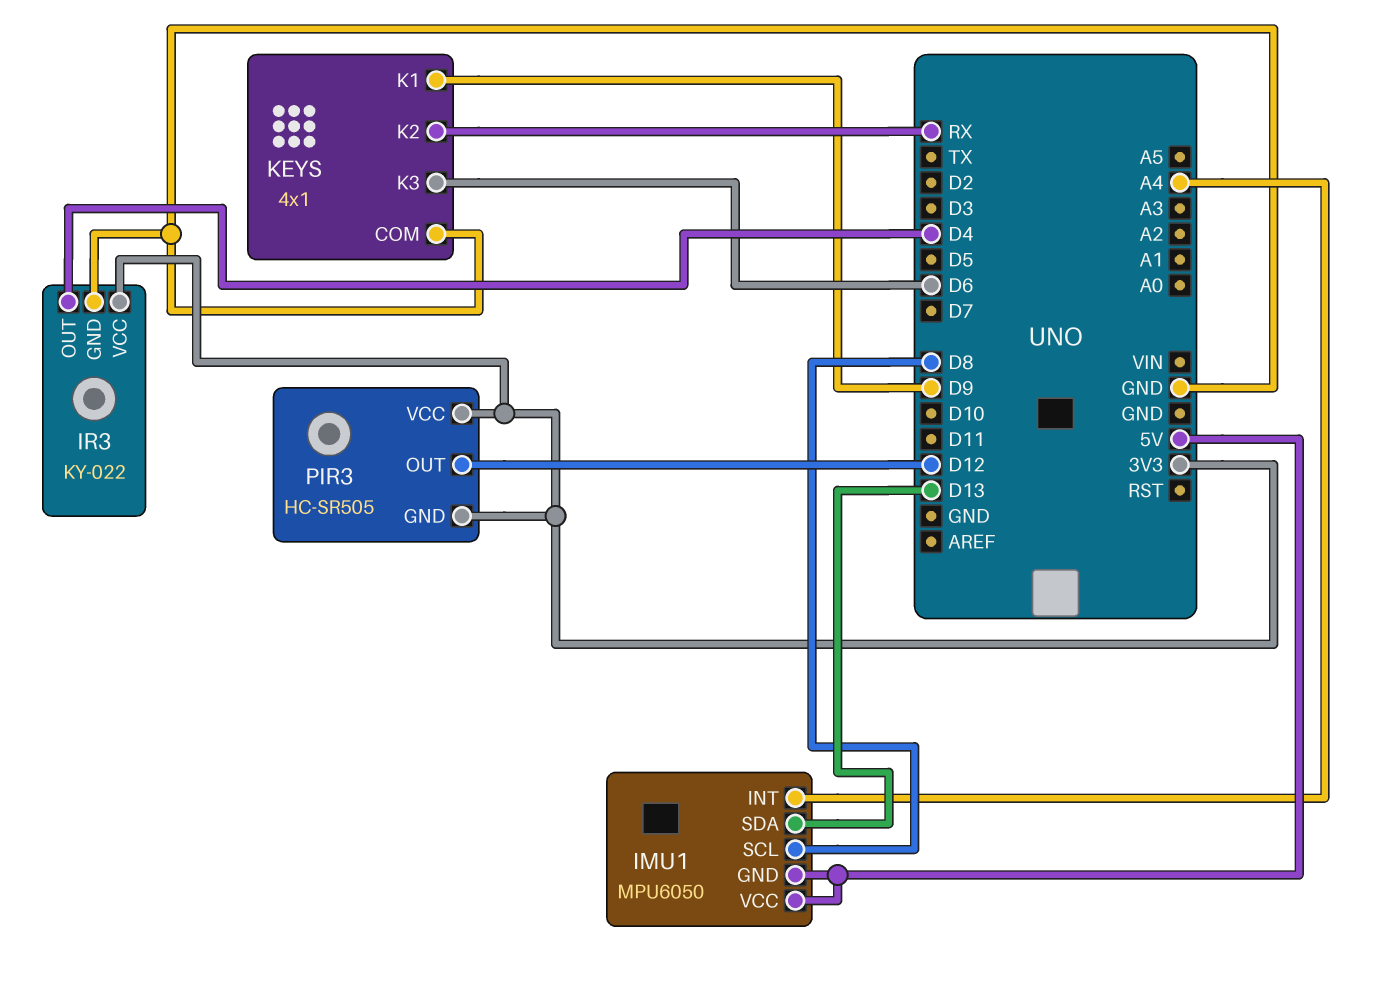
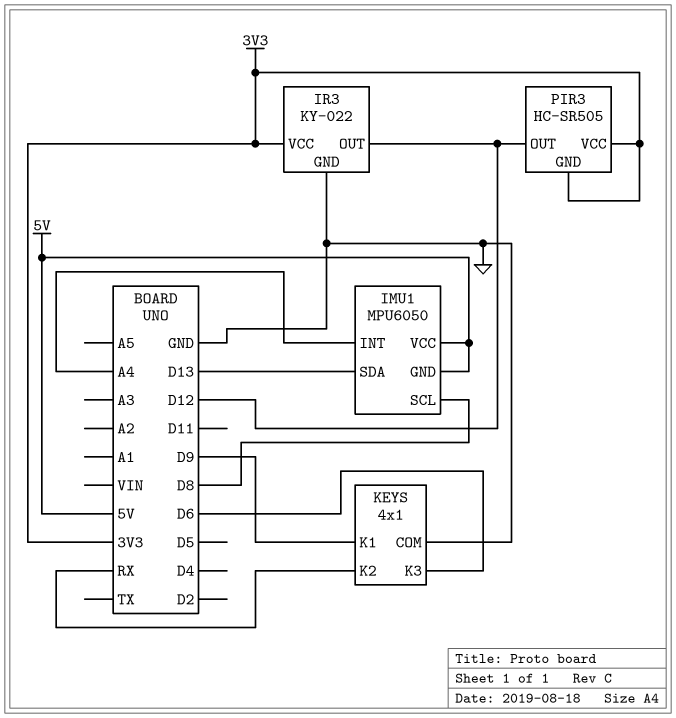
IR3 pin OUT: D4 -> D12

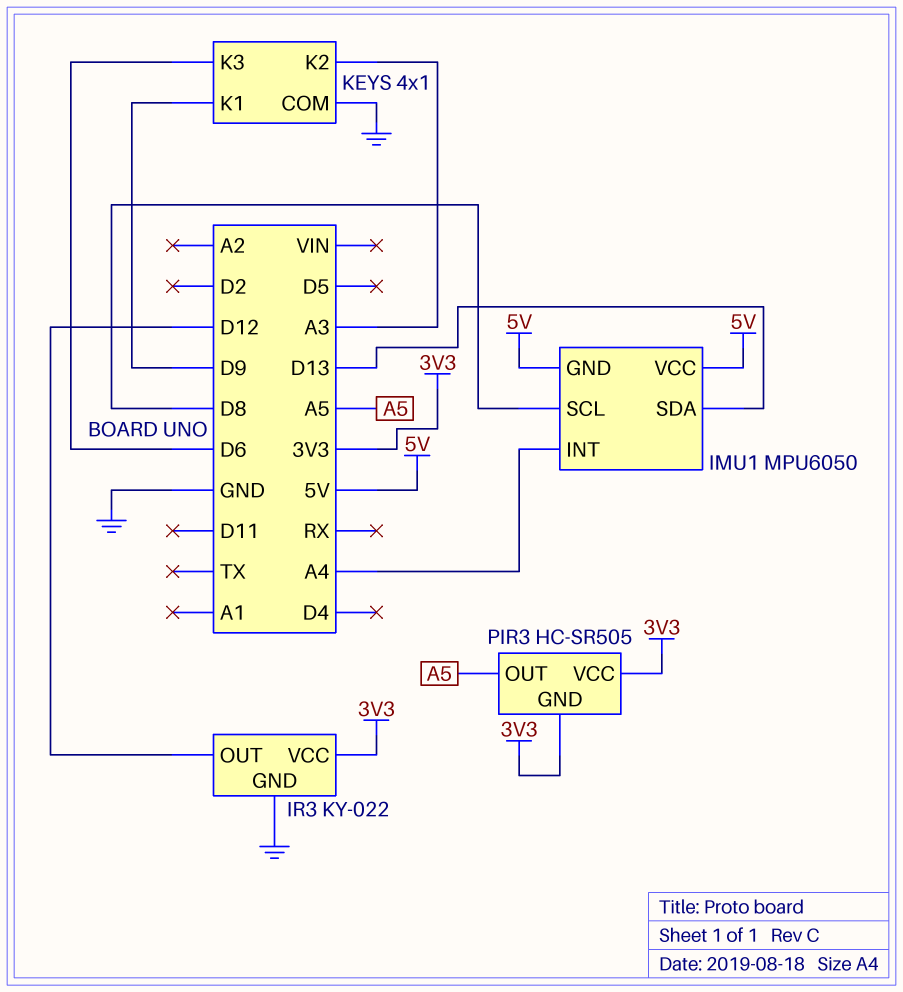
KEYS pin K2: RX -> A3
PIR3 pin OUT: D12 -> A5

